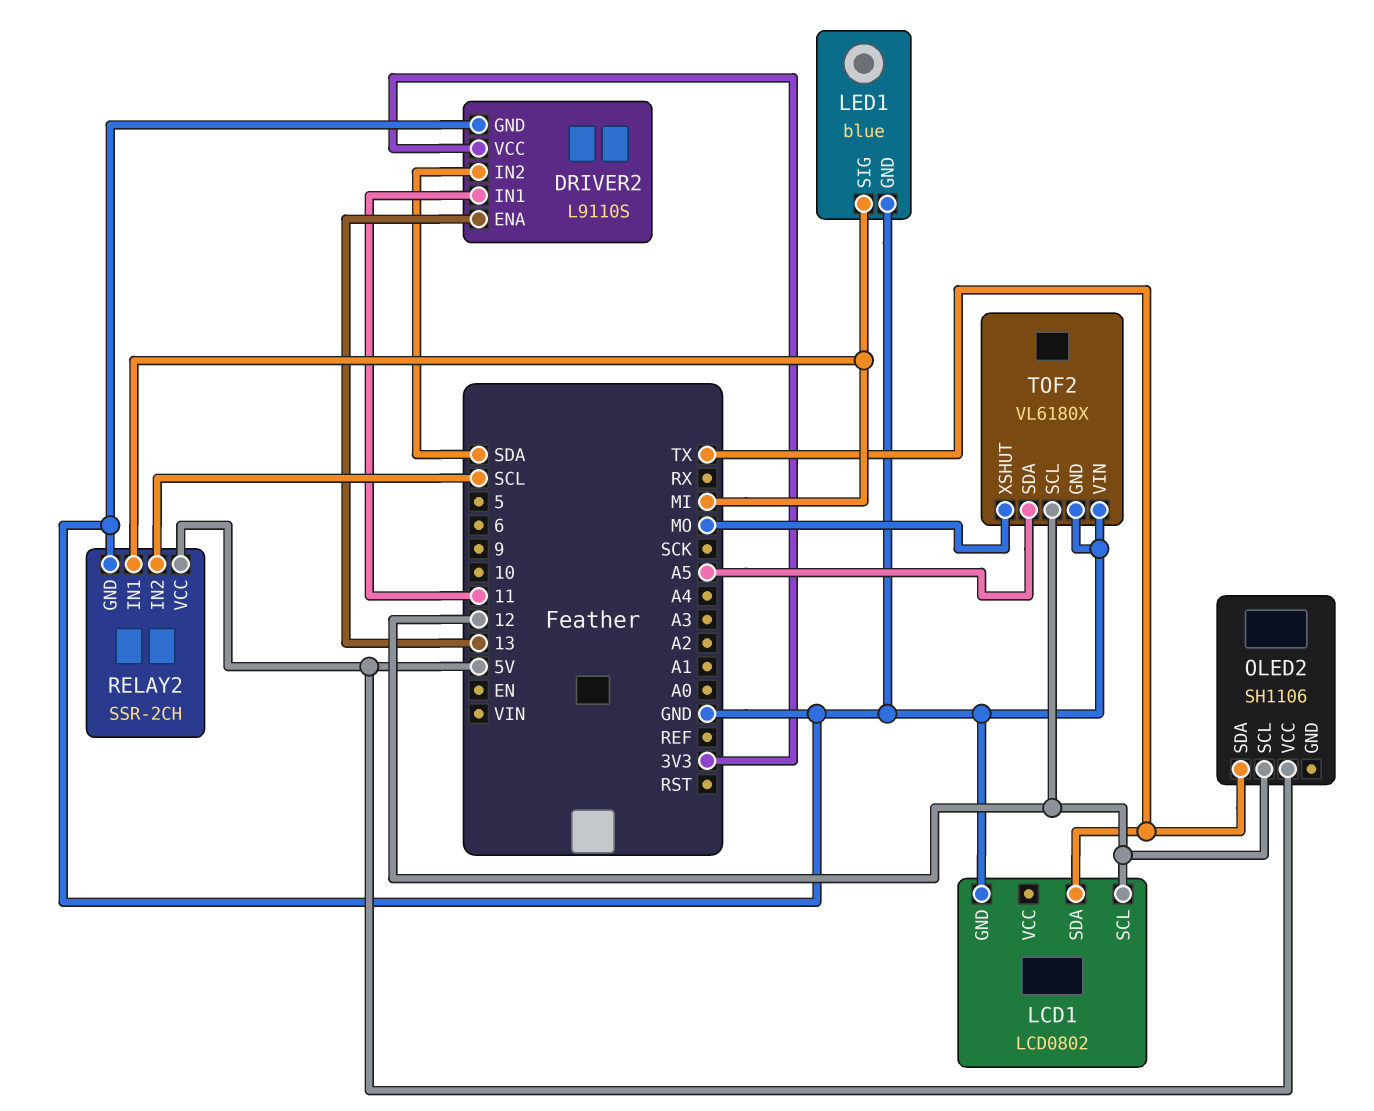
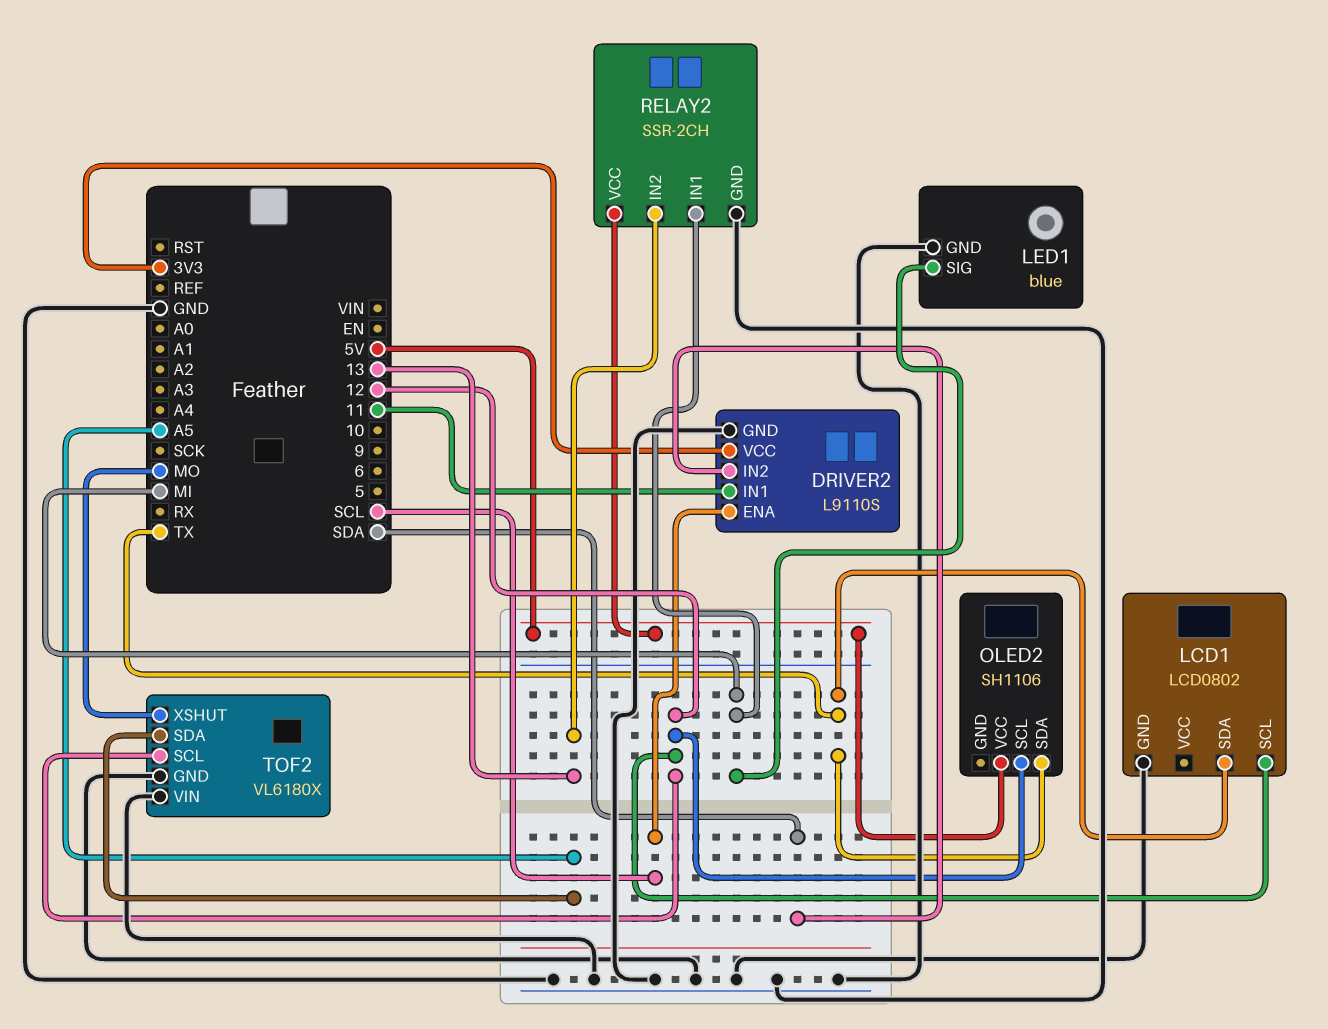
DRIVER2 pin ENA: 13 -> SCL
RELAY2 pin IN2: SCL -> 13

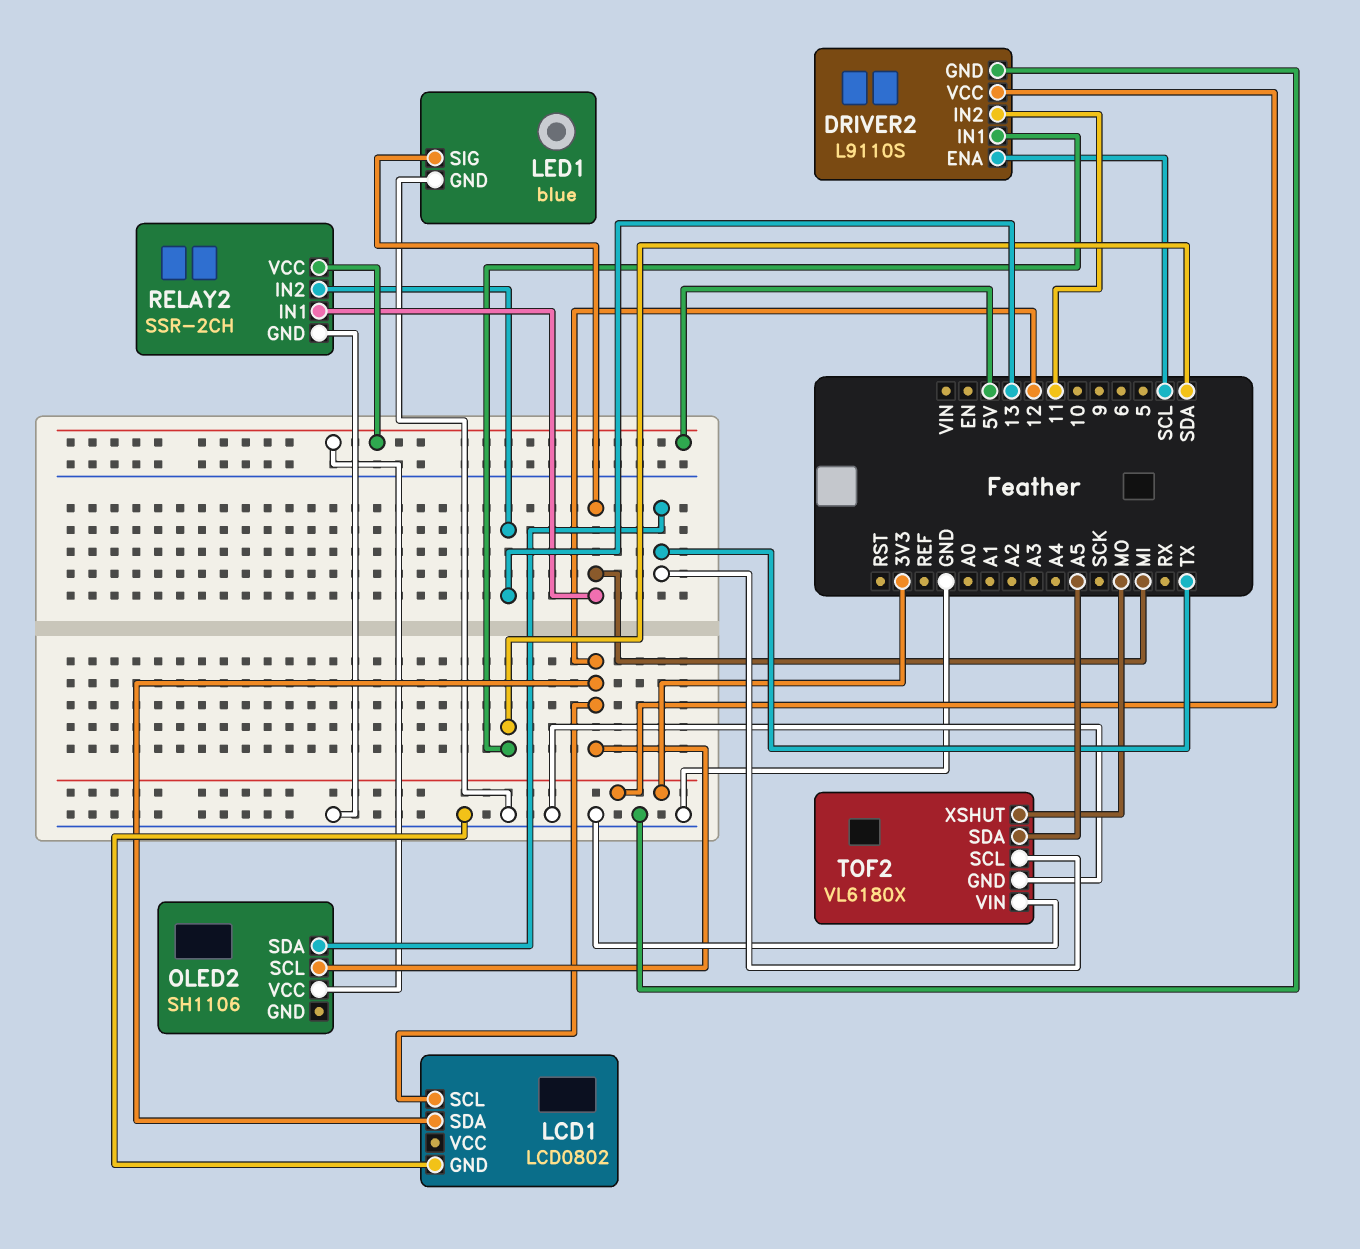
DRIVER2 pin IN1: 11 -> SDA
DRIVER2 pin IN2: SDA -> 11
LCD1 pin SDA: TX -> 12
TOF2 pin SCL: 12 -> TX

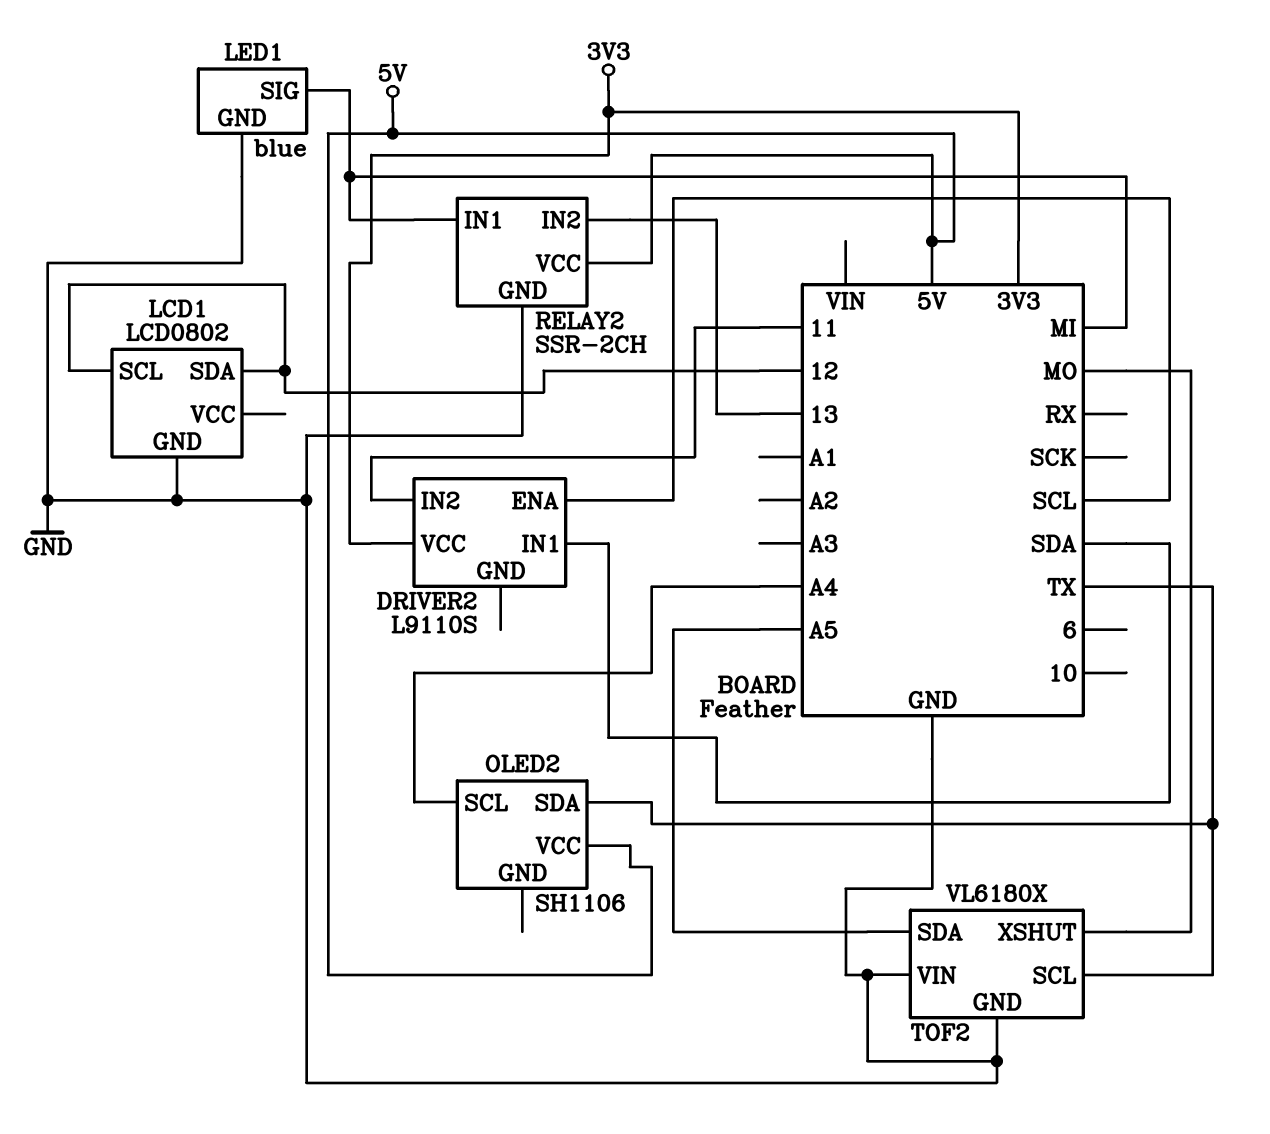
DRIVER2 pin GND: GND -> none
OLED2 pin SCL: 12 -> A4

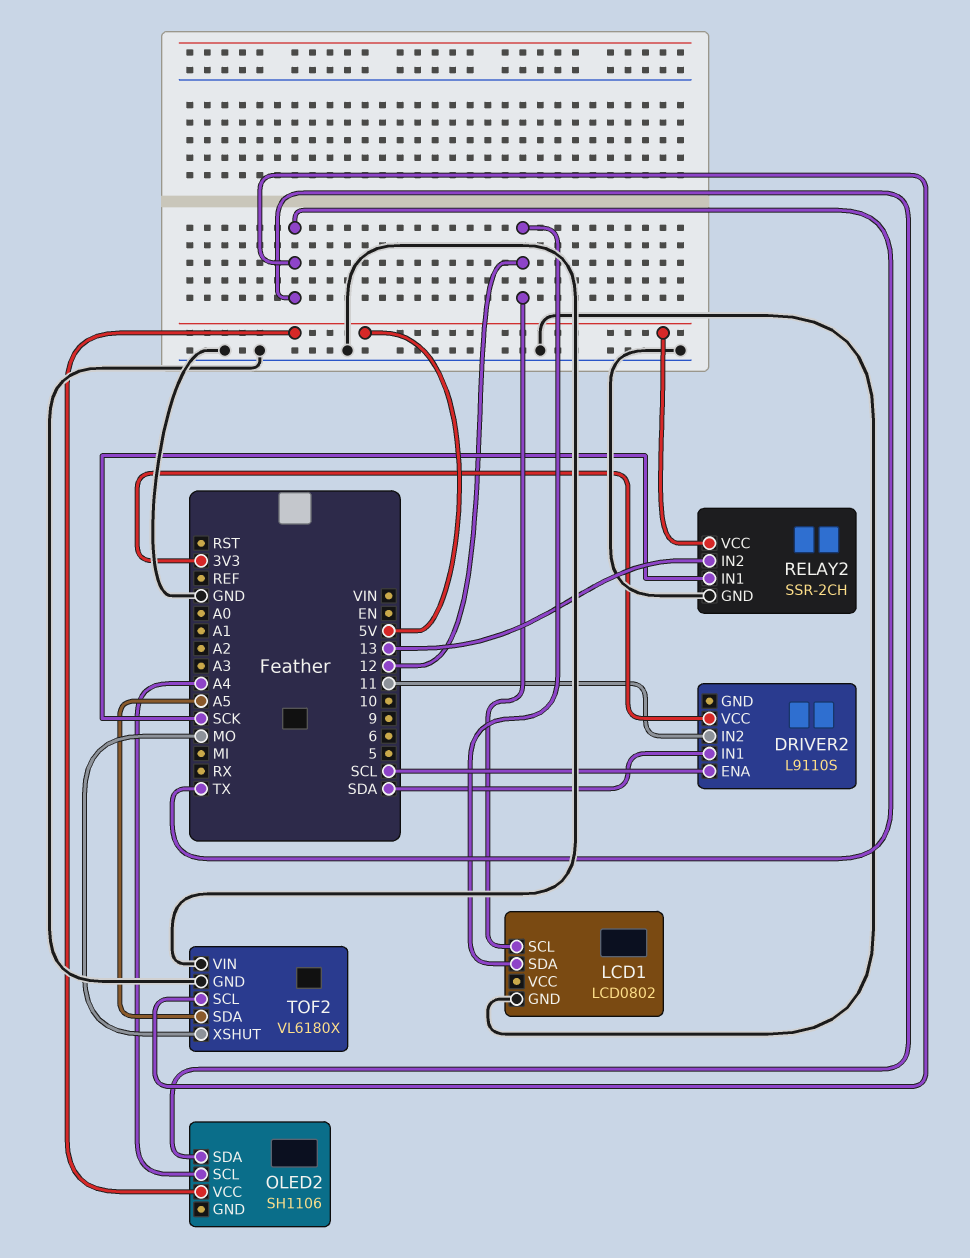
LED1: blue -> none
LED1 pin GND: GND -> none
LED1 pin SIG: MI -> none
RELAY2 pin IN1: MI -> SCK

